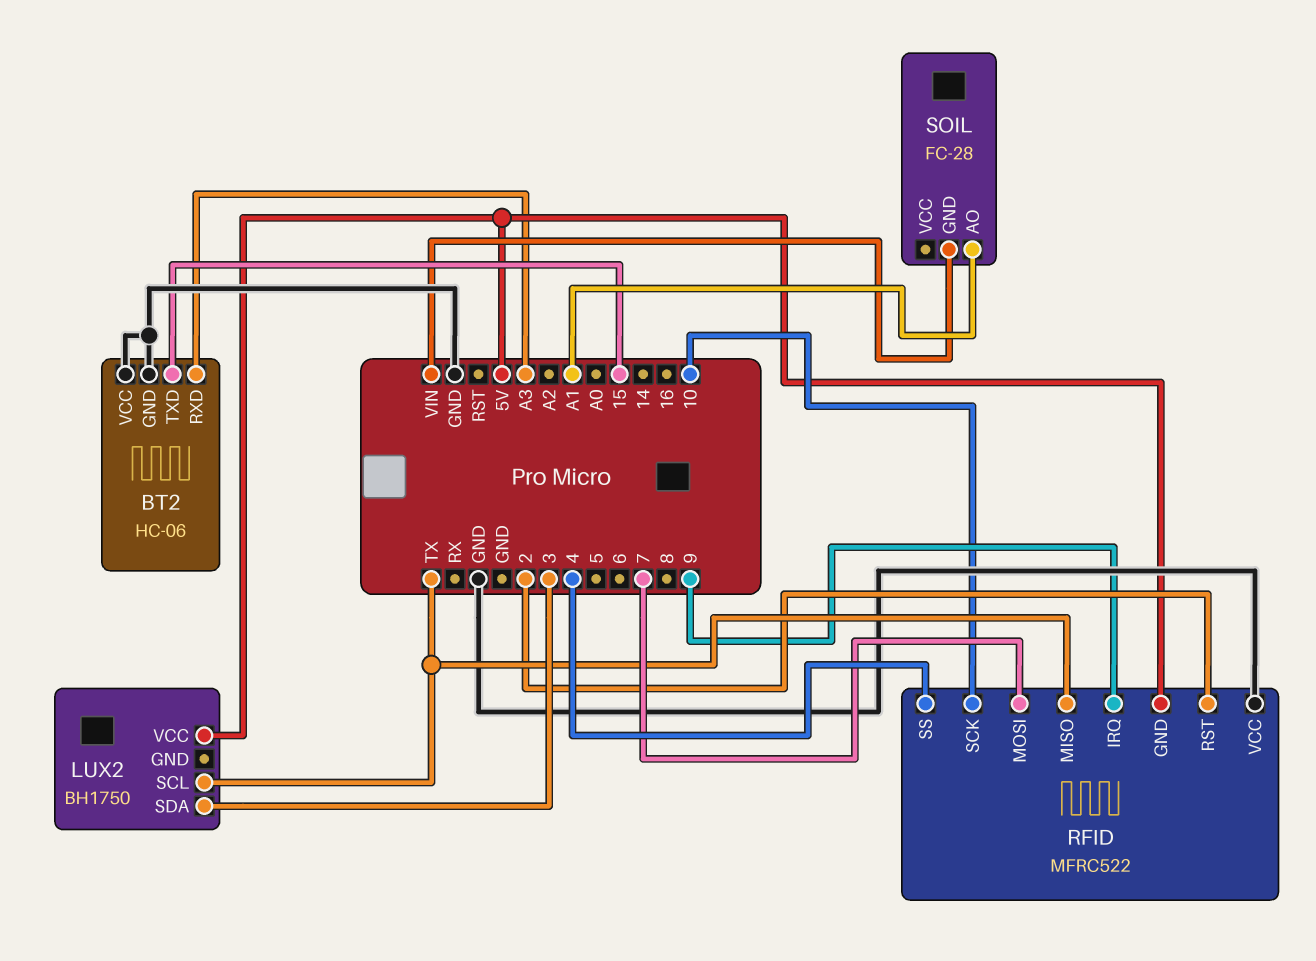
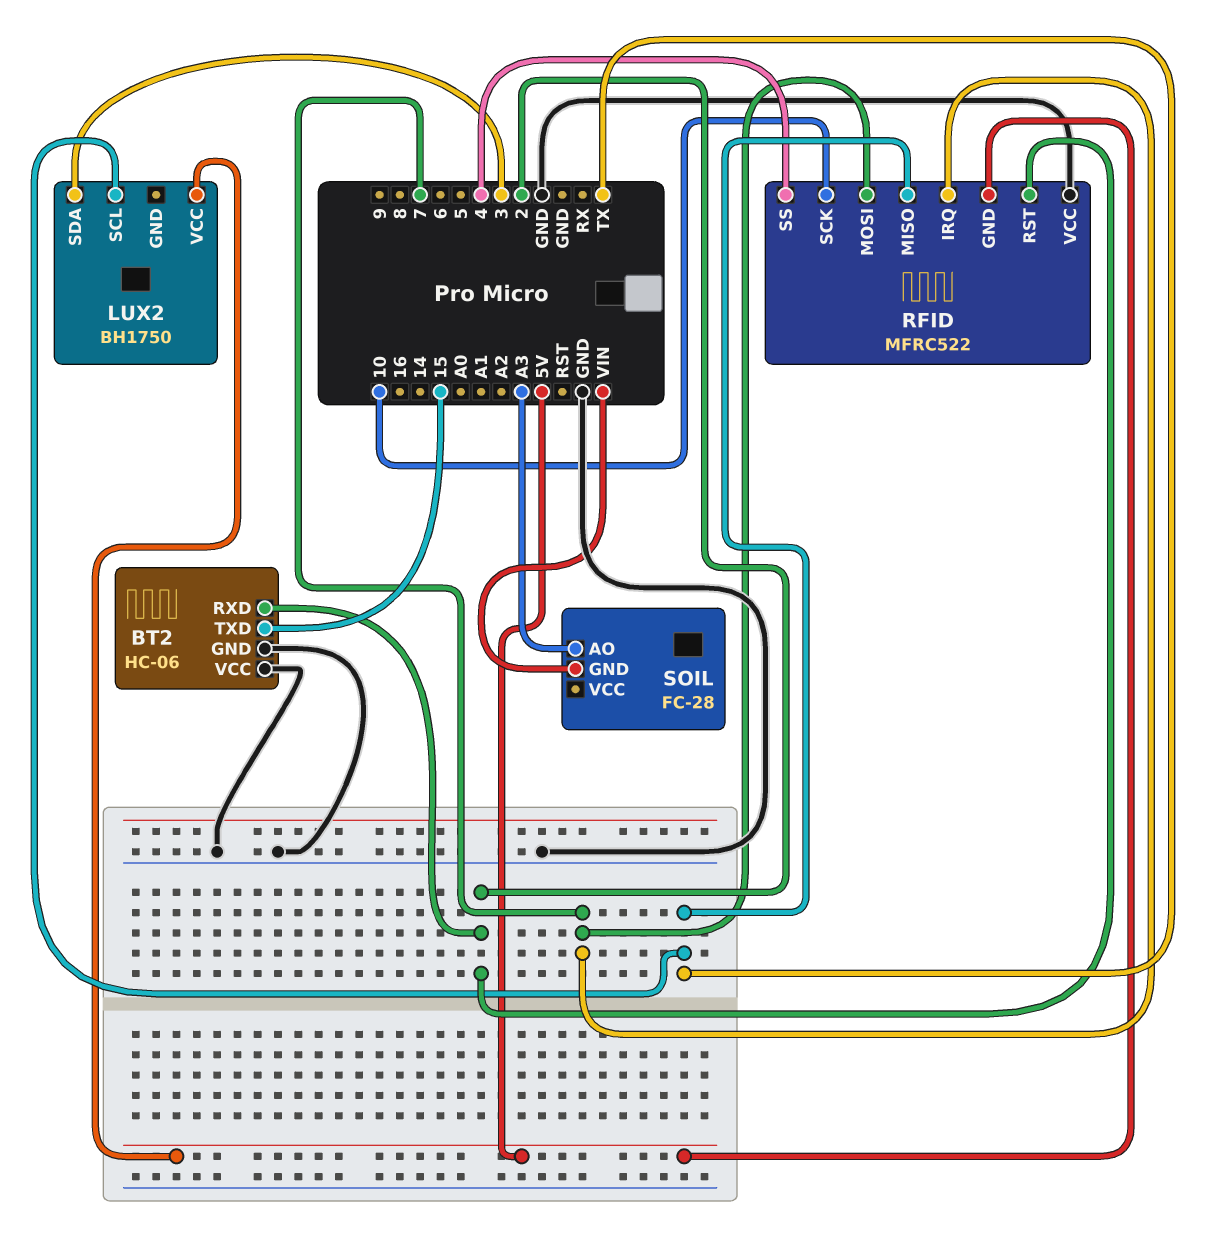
BT2 pin RXD: A3 -> 2
RFID pin IRQ: 9 -> 7
SOIL pin AO: A1 -> A3

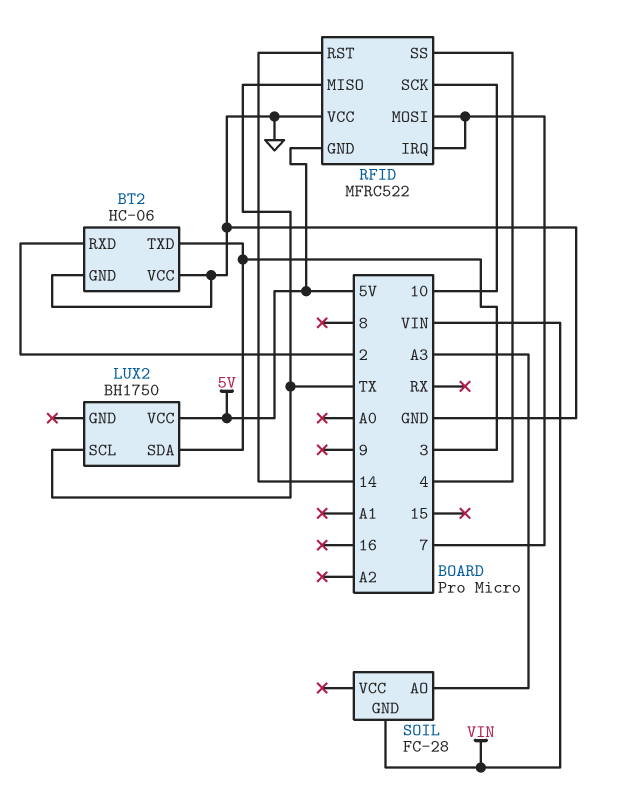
BT2 pin TXD: 15 -> 3
RFID pin RST: 2 -> 14

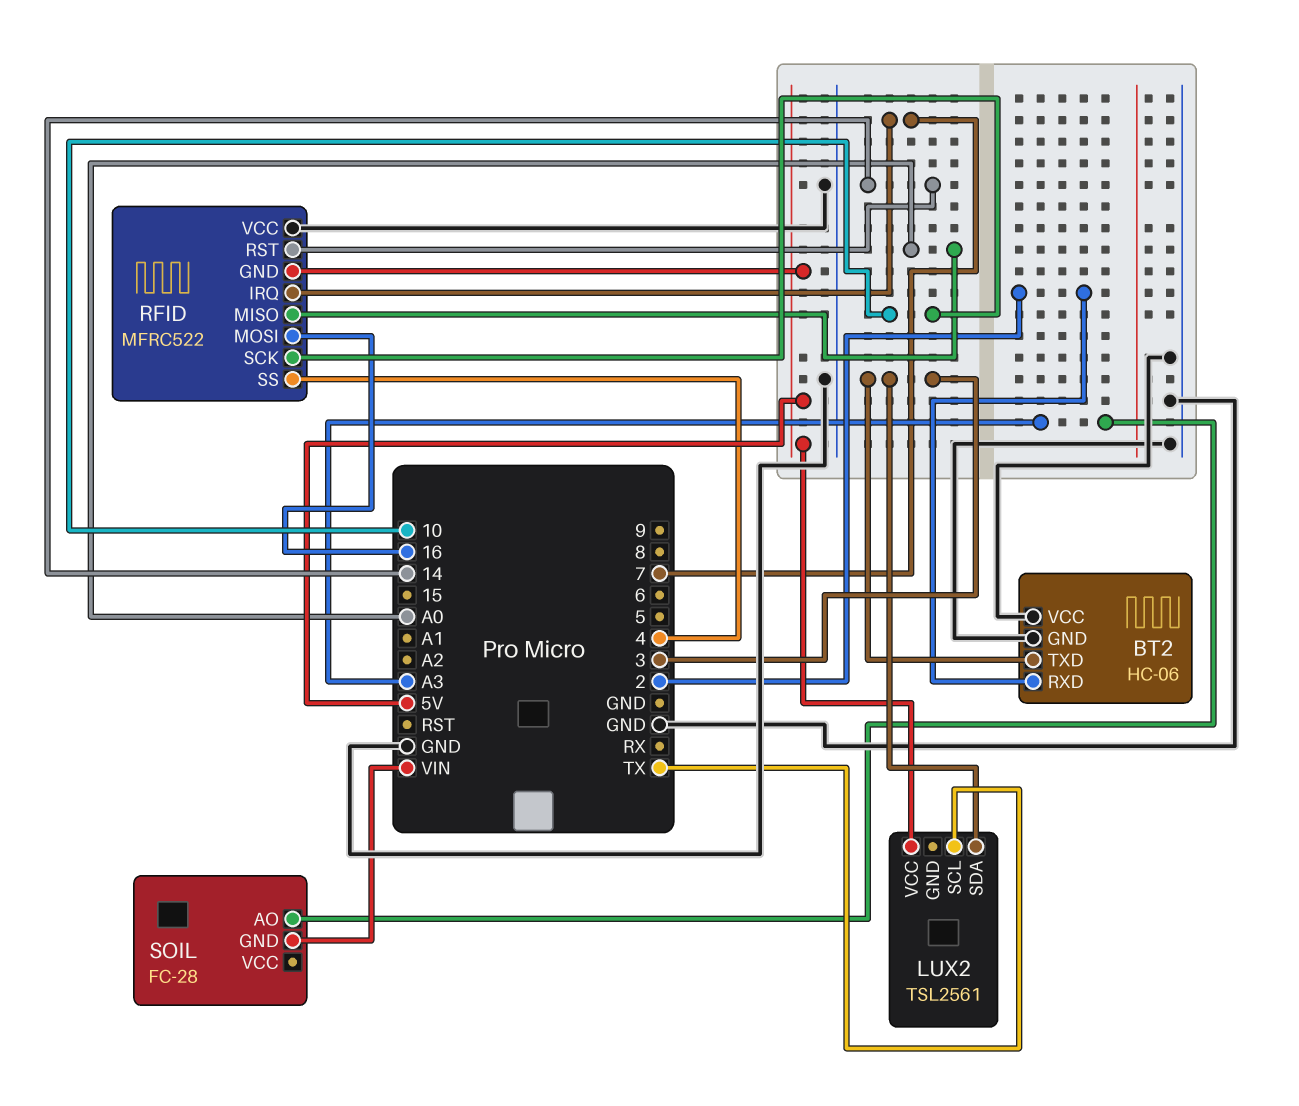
LUX2: BH1750 -> TSL2561
RFID pin MISO: TX -> A0
RFID pin MOSI: 7 -> 16

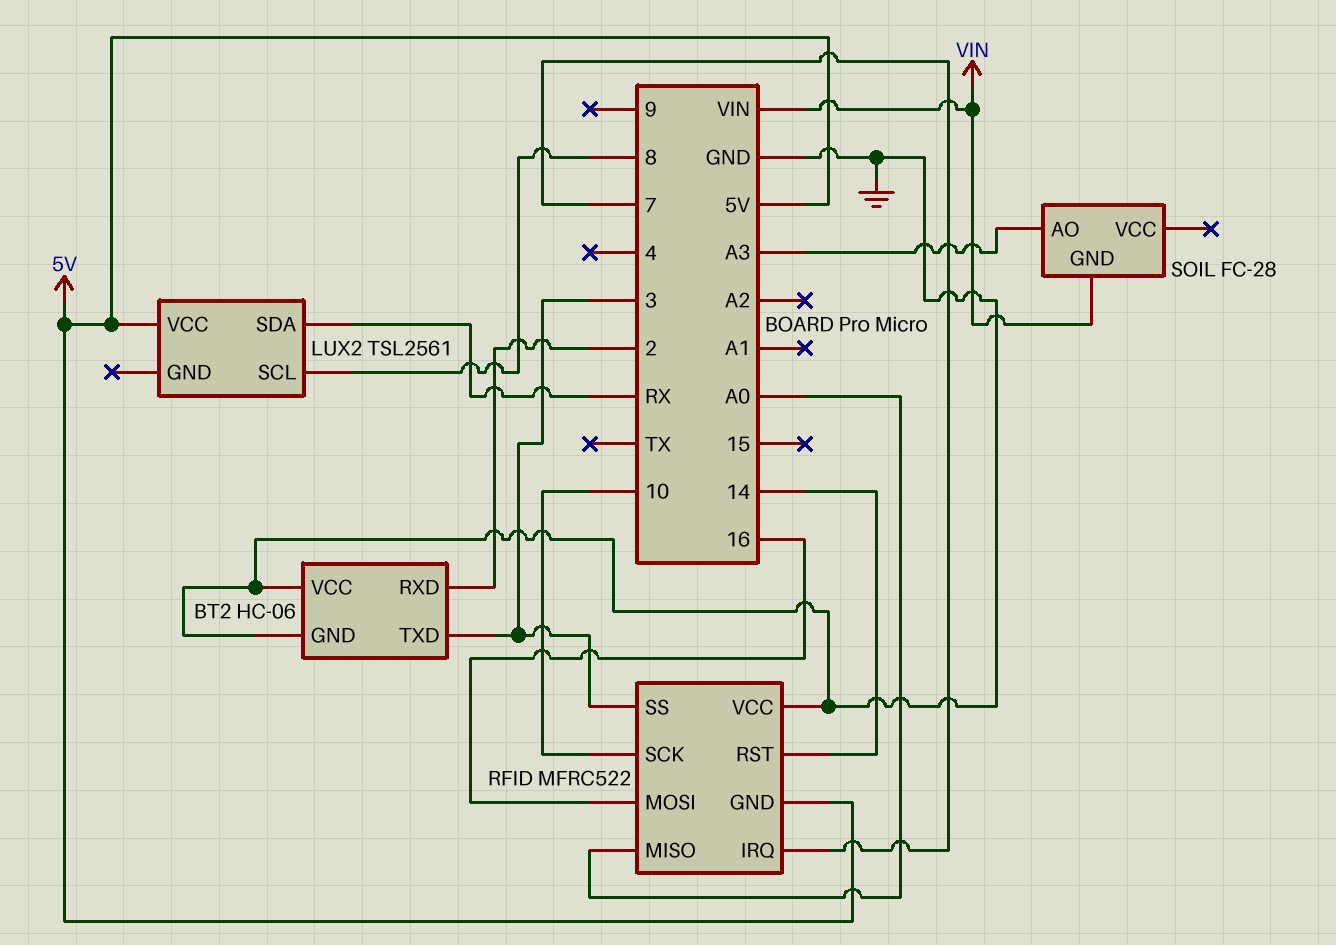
LUX2 pin SCL: TX -> 8
LUX2 pin SDA: 3 -> RX
RFID pin SS: 4 -> 3

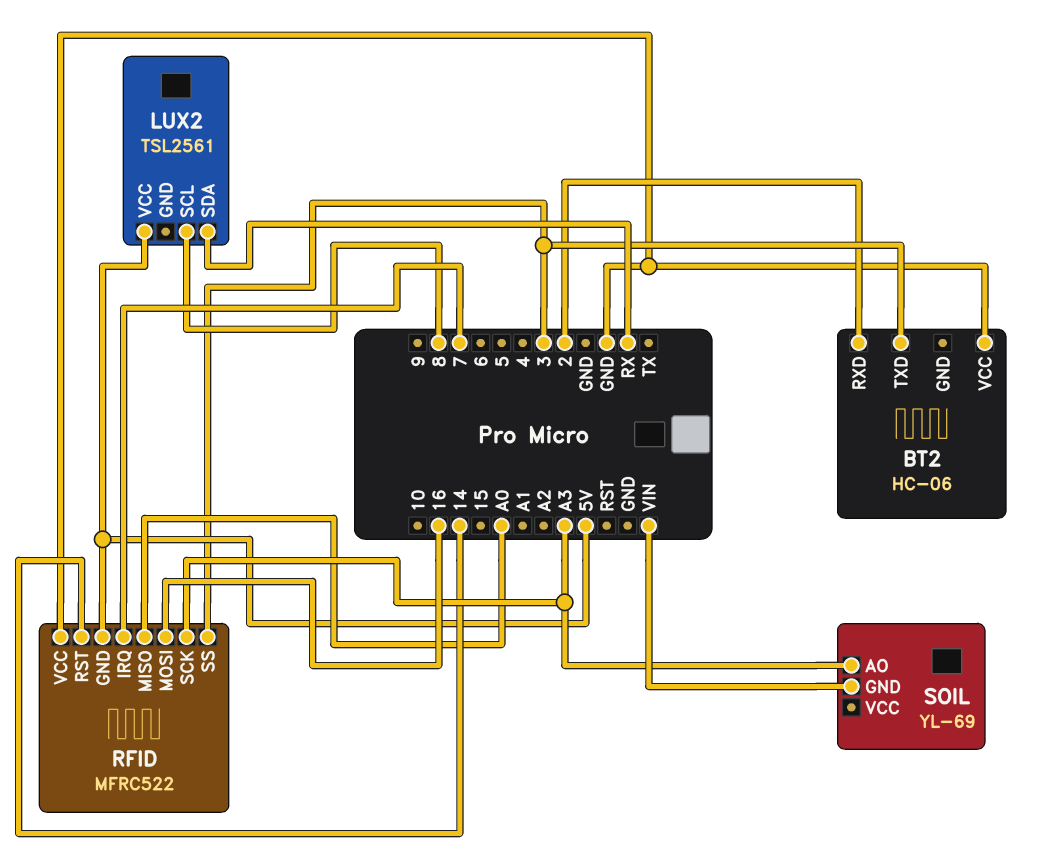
BT2 pin GND: GND -> none
RFID pin SCK: 10 -> A3
SOIL: FC-28 -> YL-69

